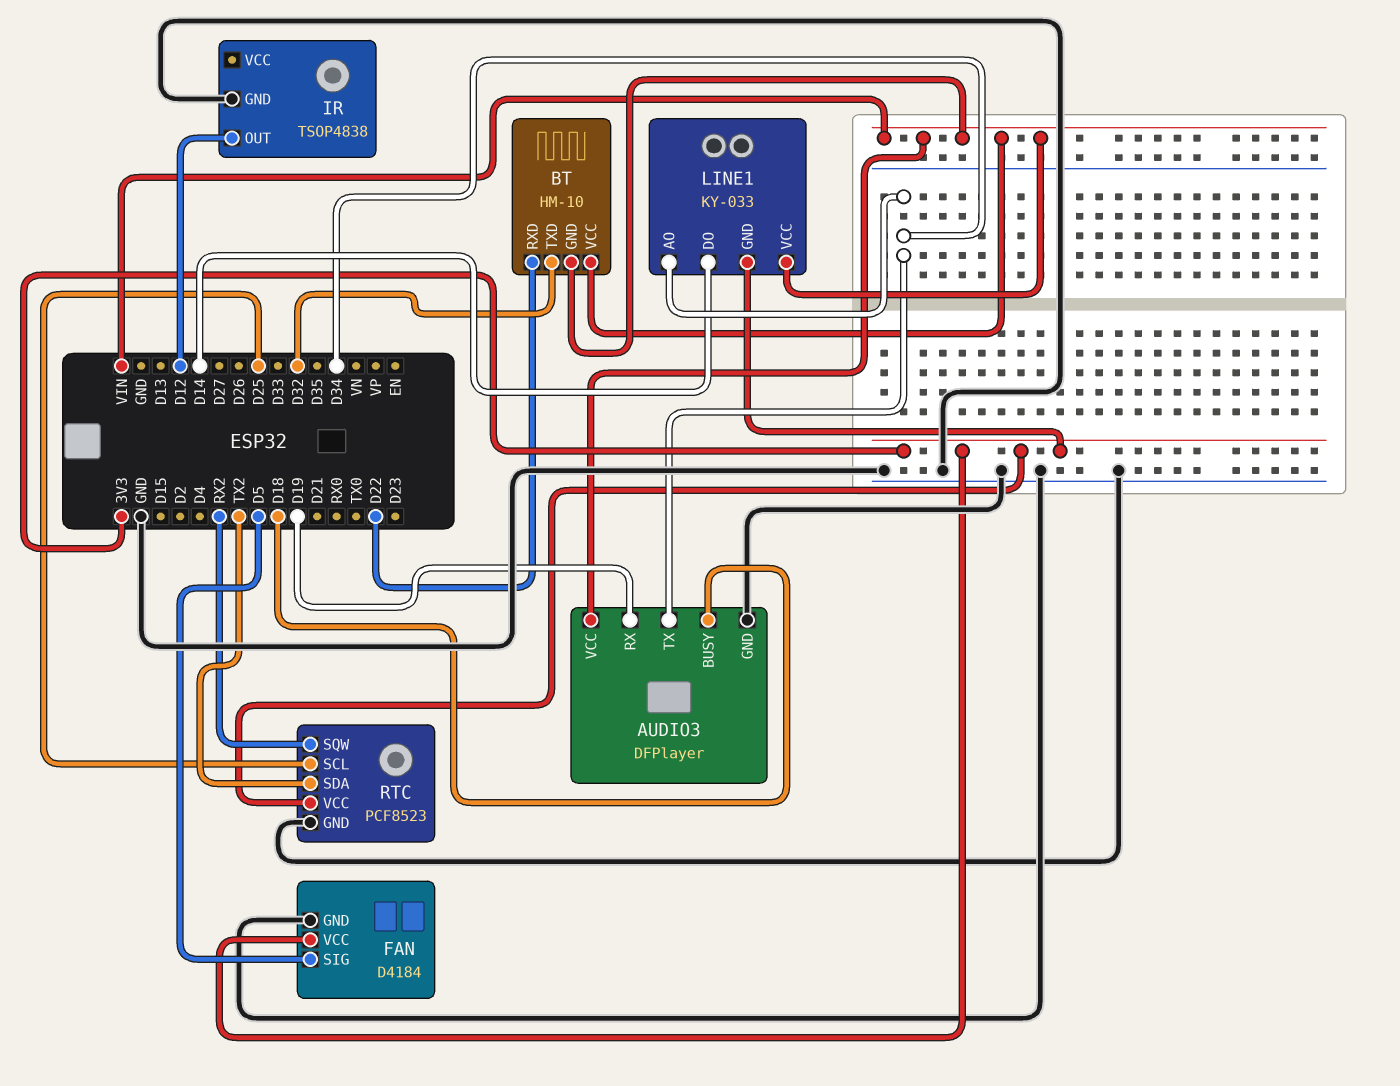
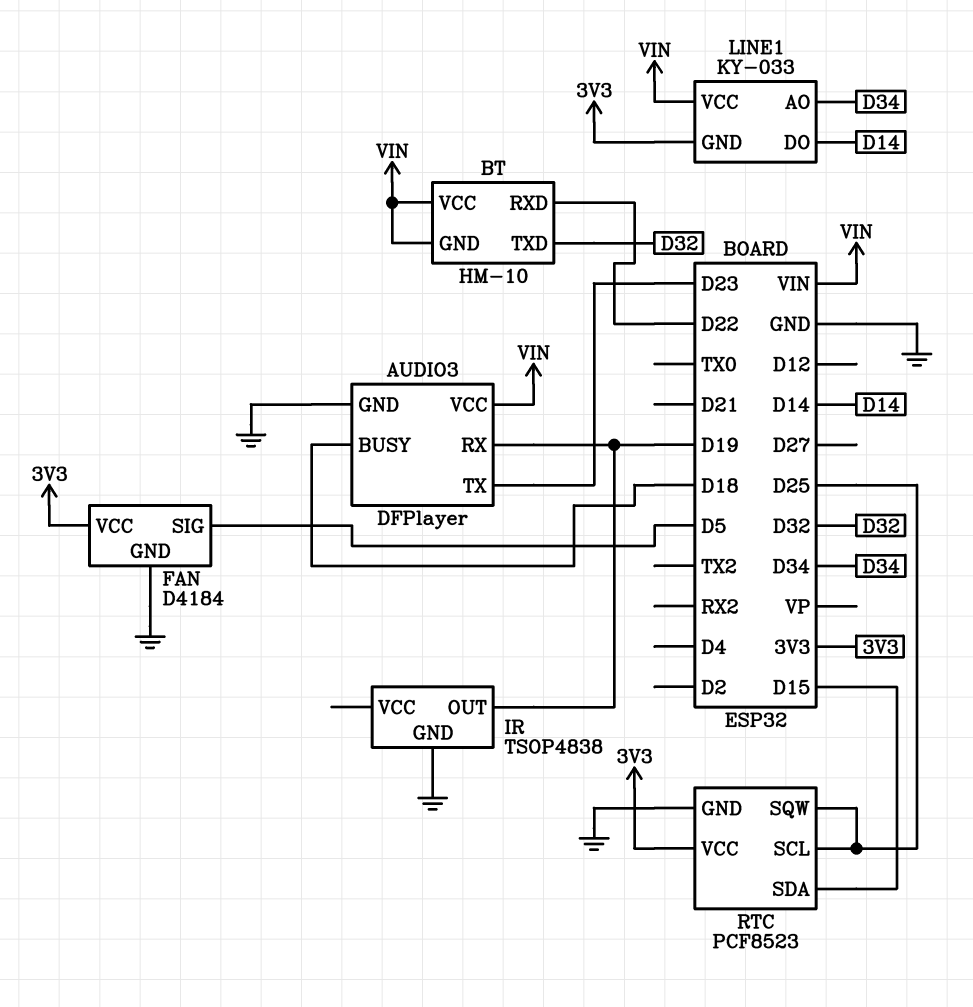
AUDIO3 pin TX: D34 -> D23
IR pin OUT: D12 -> D19
RTC pin SDA: TX2 -> D15
RTC pin SQW: RX2 -> D25

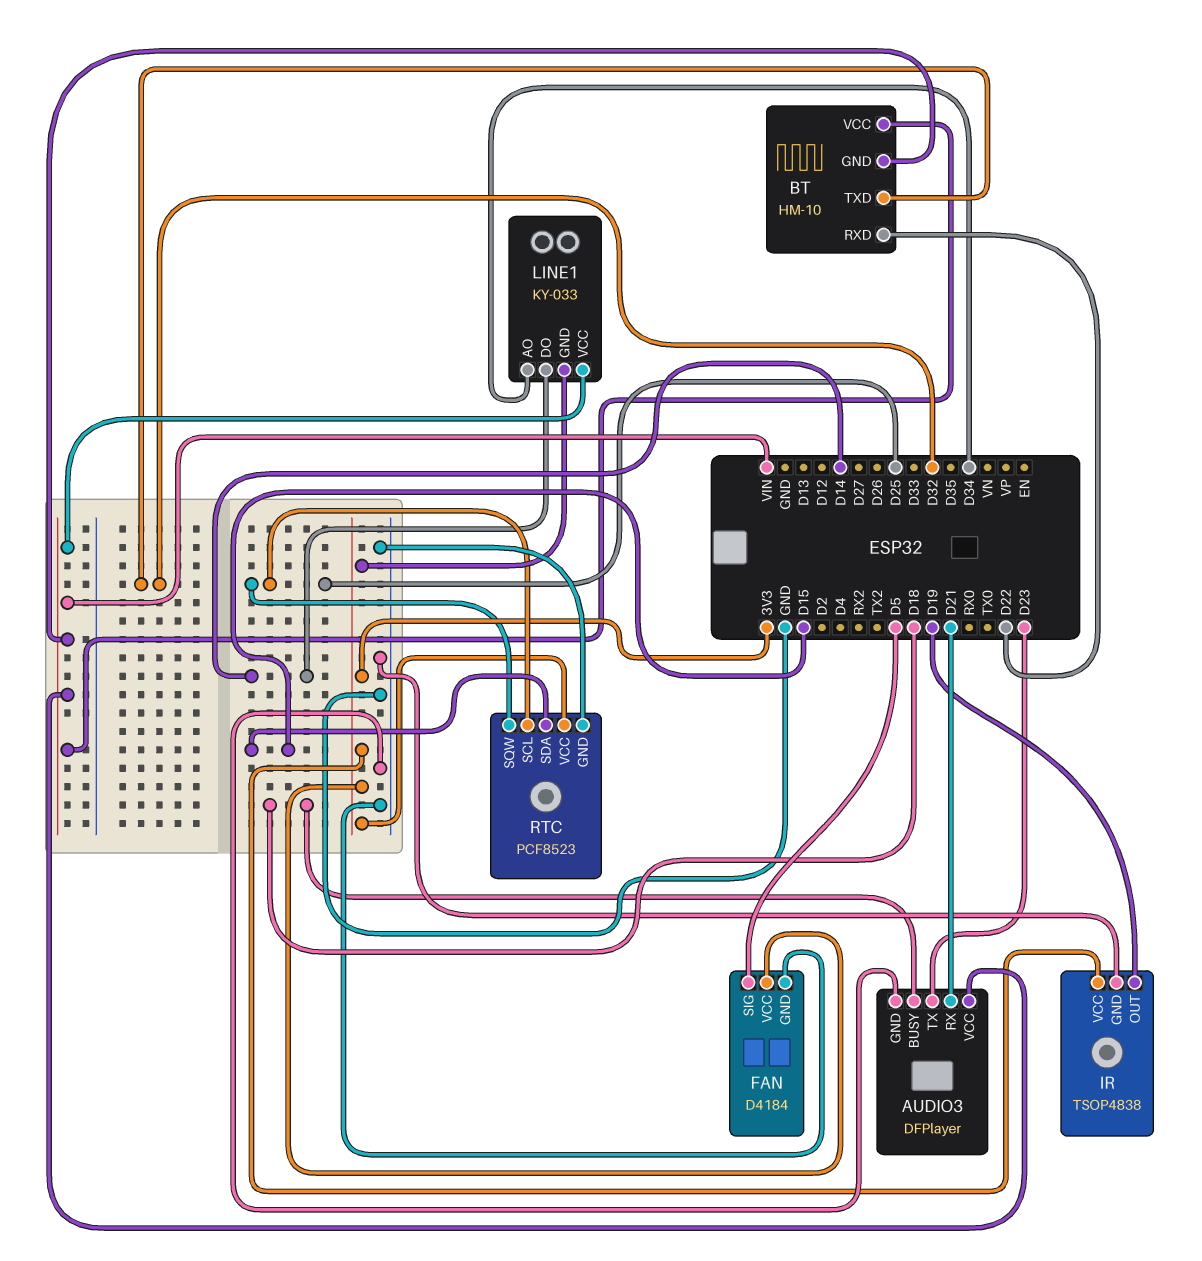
AUDIO3 pin RX: D19 -> D21
IR pin VCC: none -> 3V3

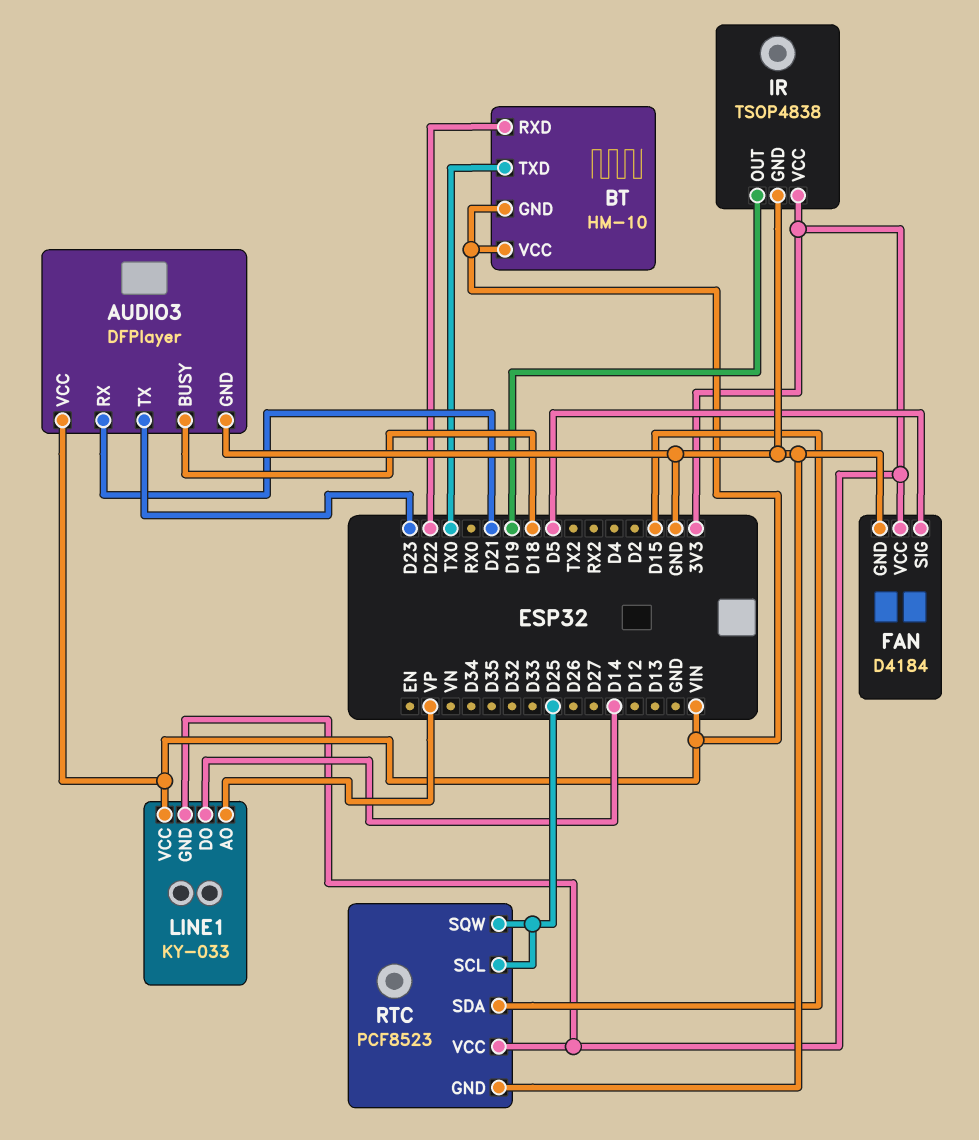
BT pin TXD: D32 -> TX0
LINE1 pin AO: D34 -> VP

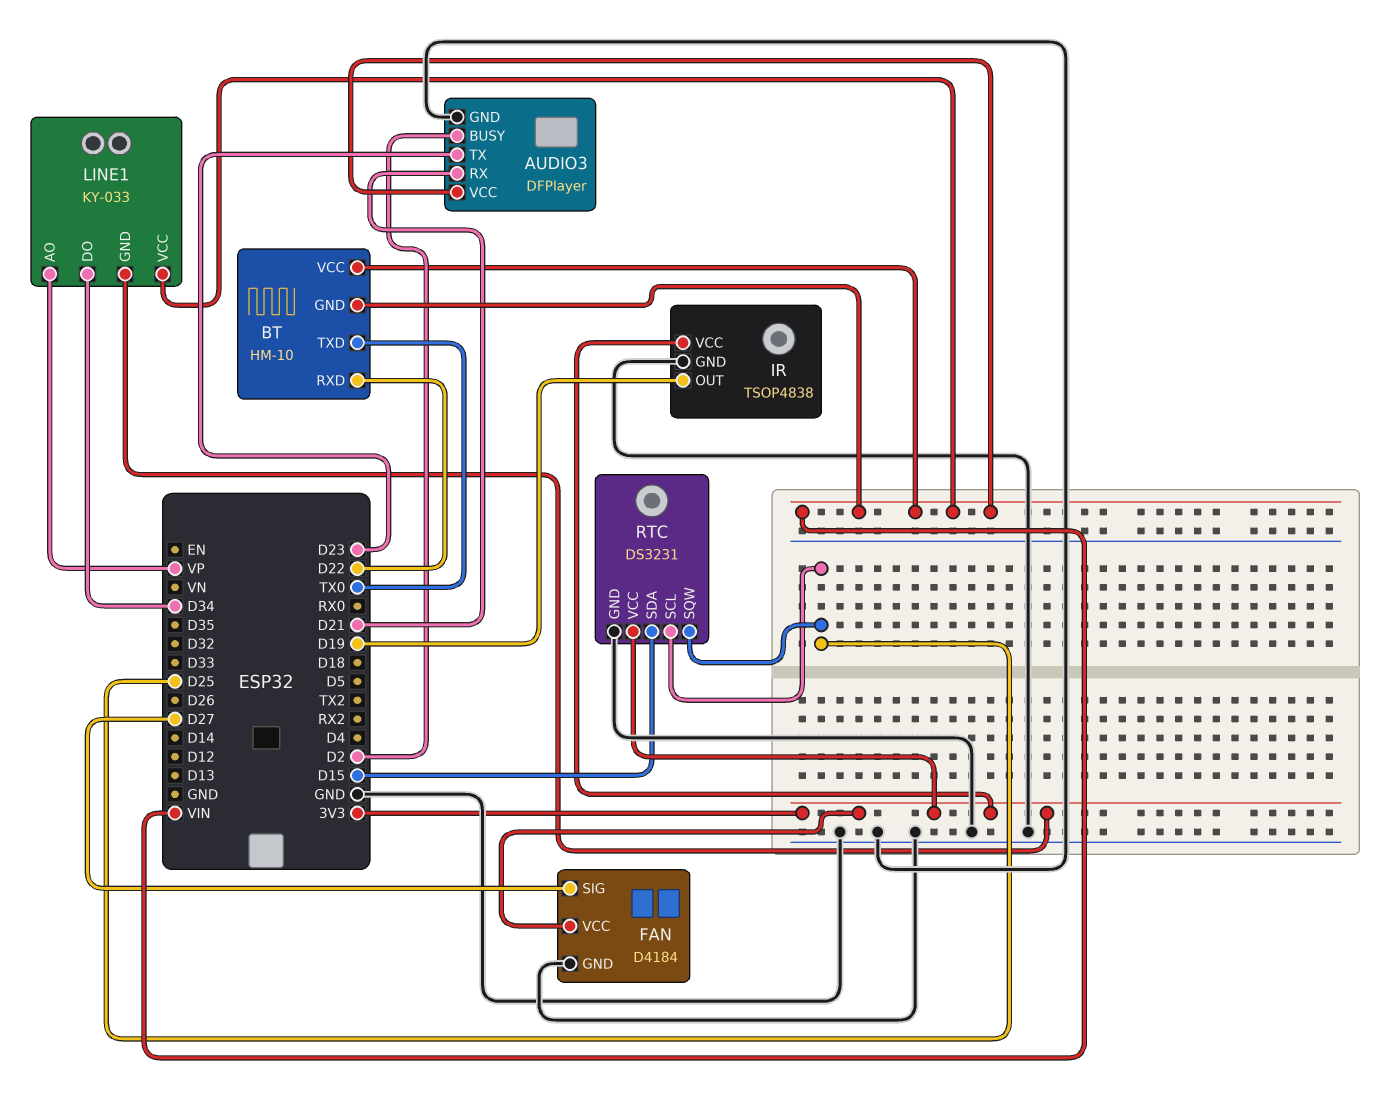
AUDIO3 pin BUSY: D18 -> D2
FAN pin SIG: D5 -> D27
LINE1 pin DO: D14 -> D34
RTC: PCF8523 -> DS3231

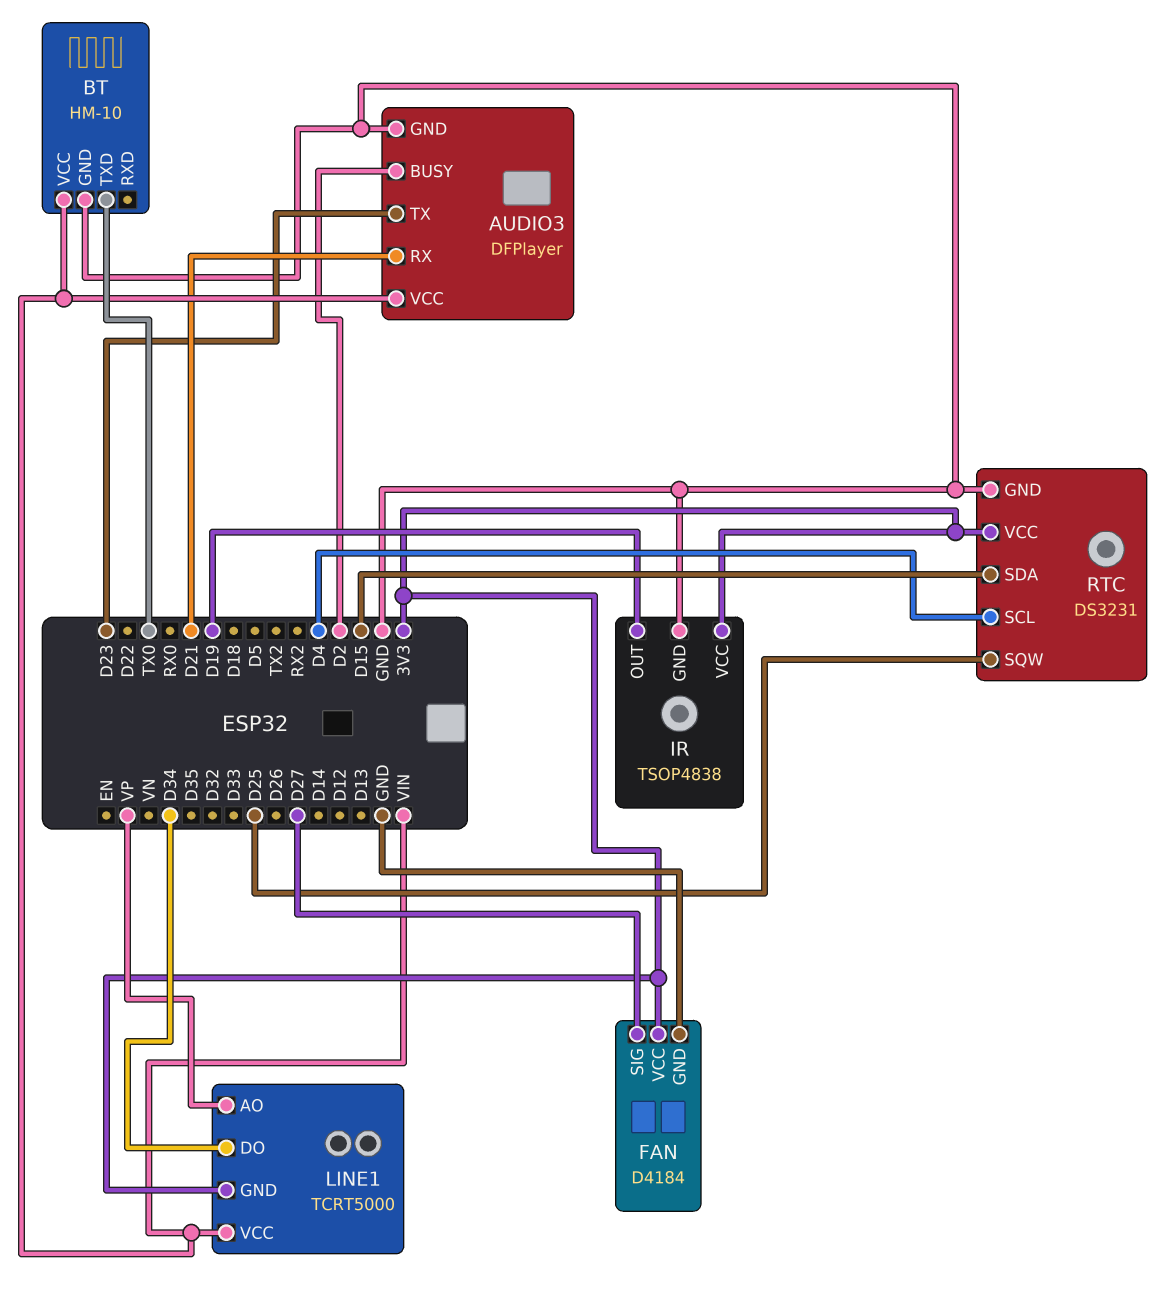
BT pin GND: VIN -> GND
BT pin RXD: D22 -> none
LINE1: KY-033 -> TCRT5000
RTC pin SCL: D25 -> D4

